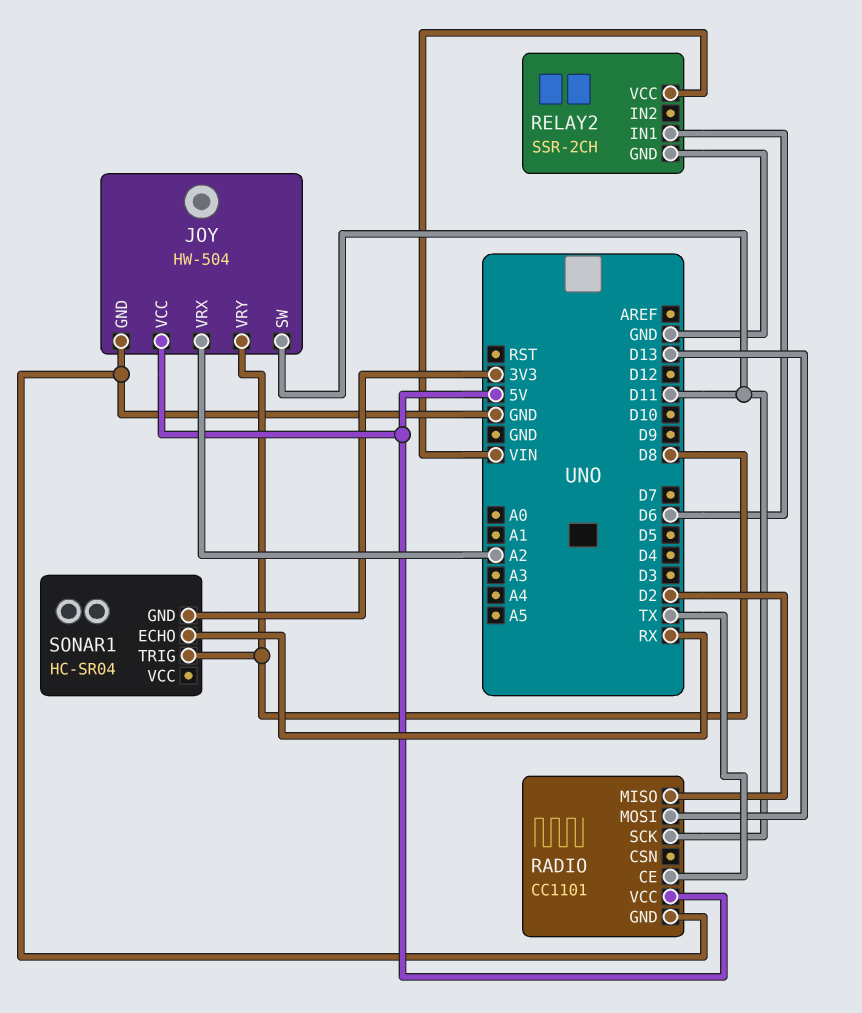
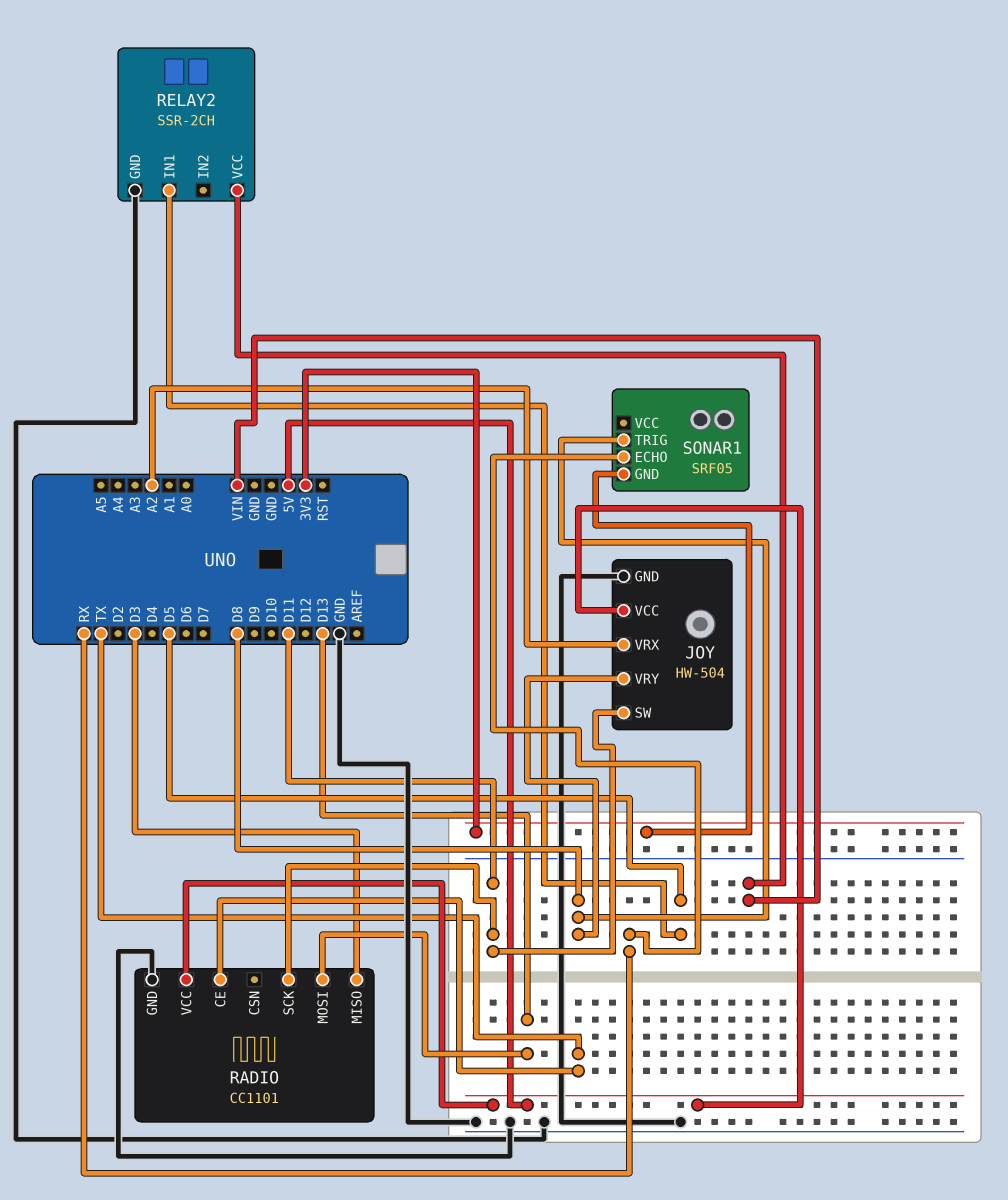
RADIO pin MISO: D2 -> D3
RELAY2 pin IN1: D6 -> D5
SONAR1: HC-SR04 -> SRF05

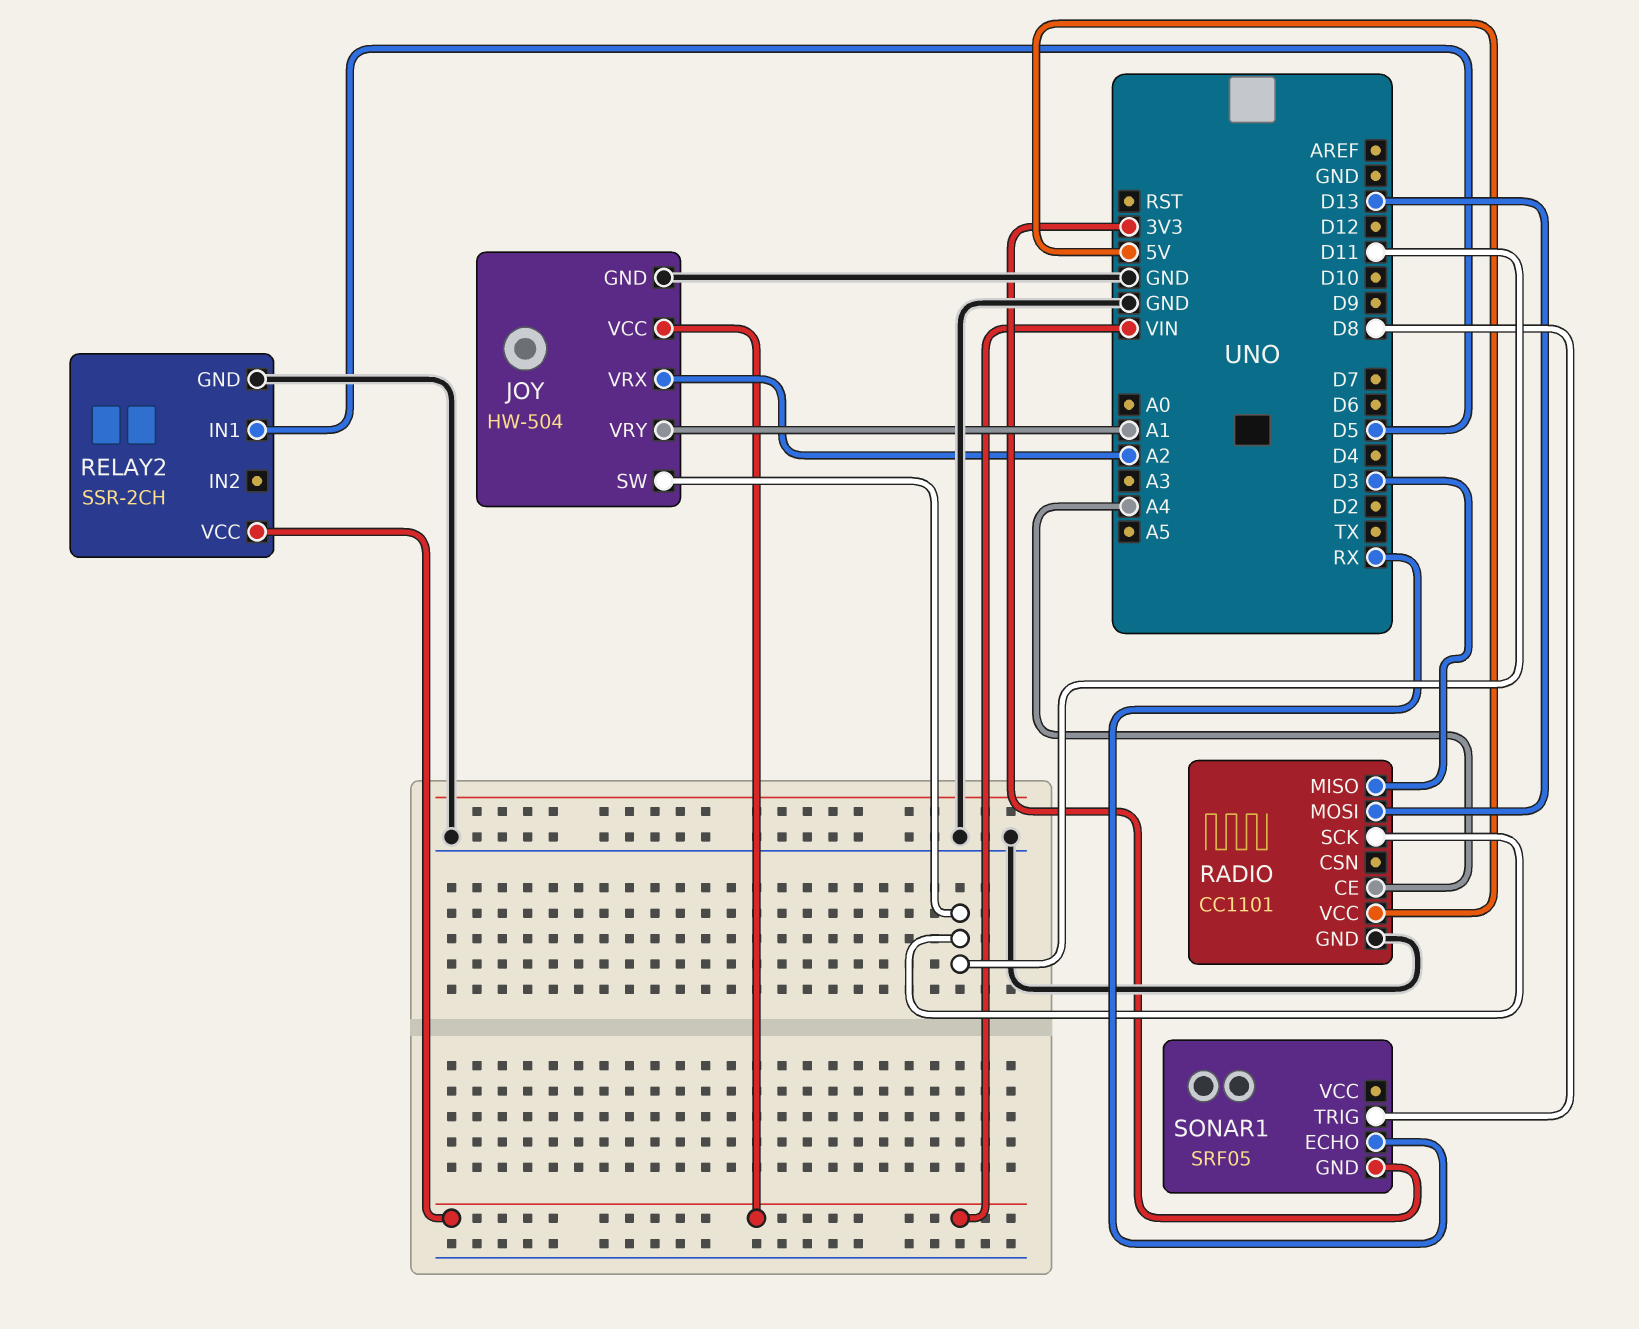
JOY pin VCC: 5V -> VIN
JOY pin VRY: D8 -> A1
RADIO pin CE: TX -> A4

